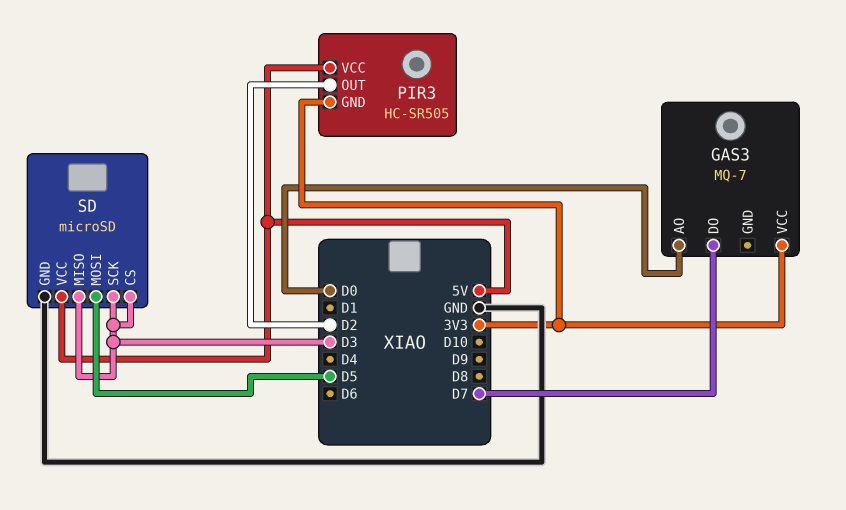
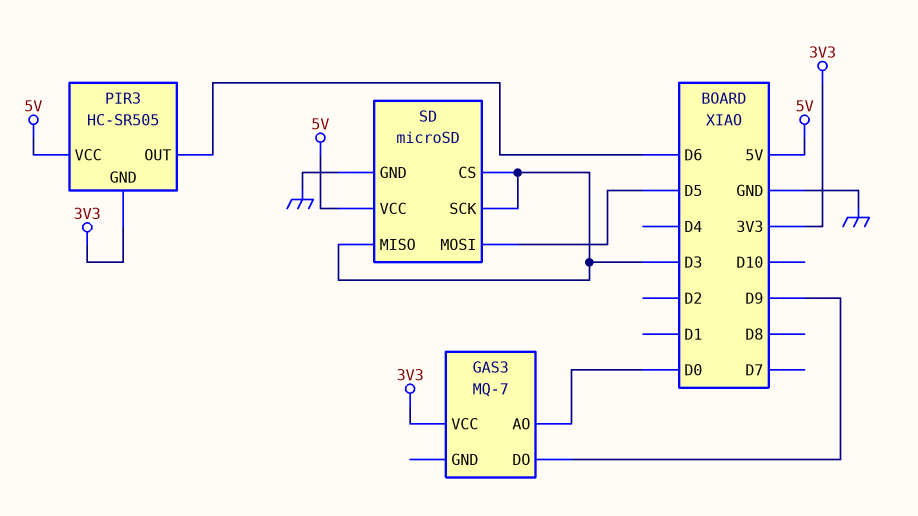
GAS3 pin DO: D7 -> D9
PIR3 pin OUT: D2 -> D6

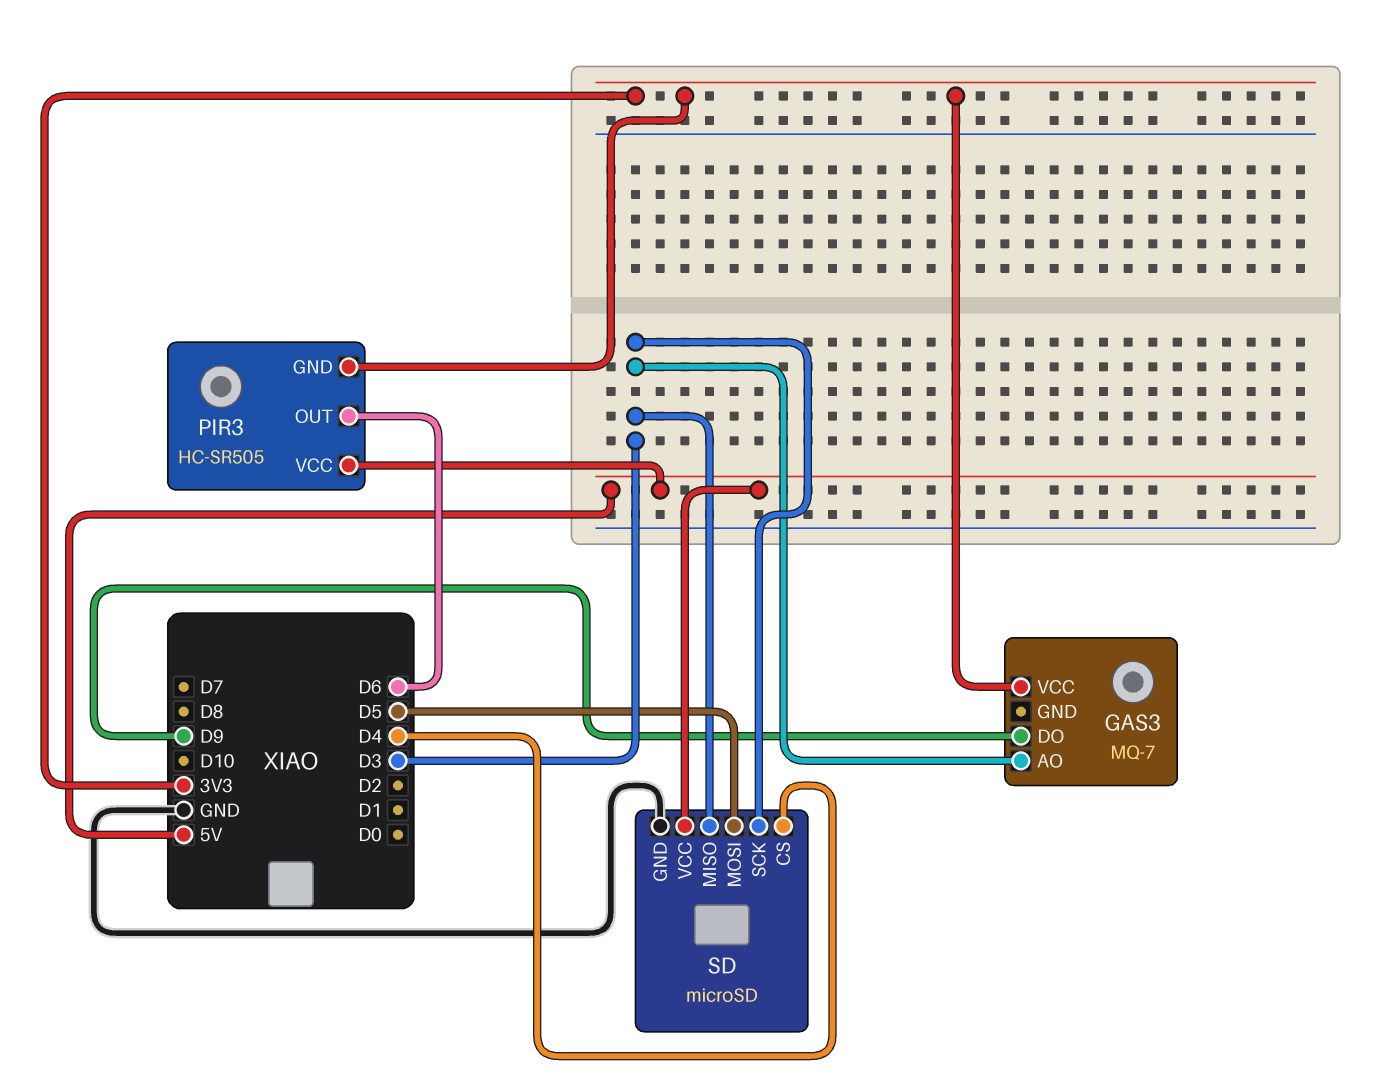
GAS3 pin AO: D0 -> D3
SD pin CS: D3 -> D4

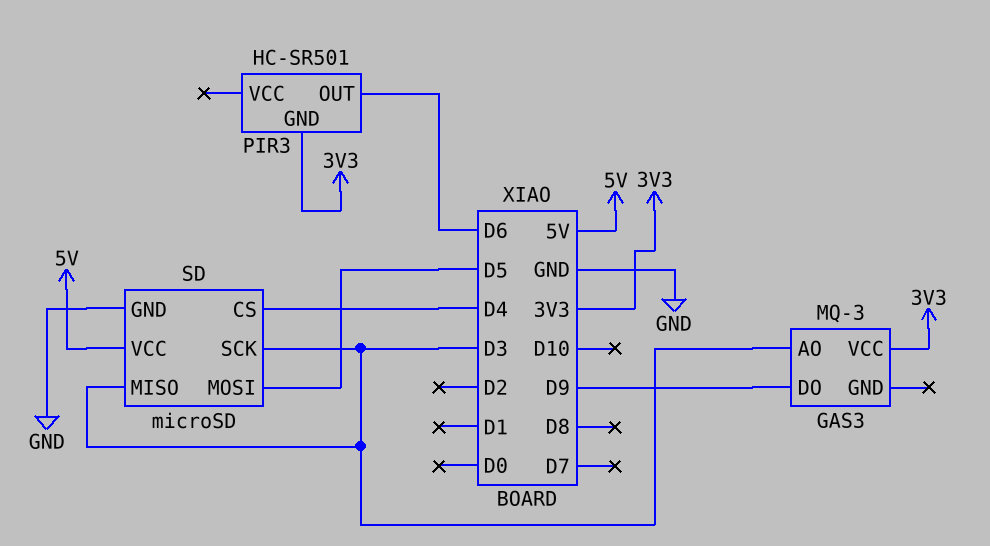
GAS3: MQ-7 -> MQ-3
PIR3: HC-SR505 -> HC-SR501
PIR3 pin VCC: 5V -> none

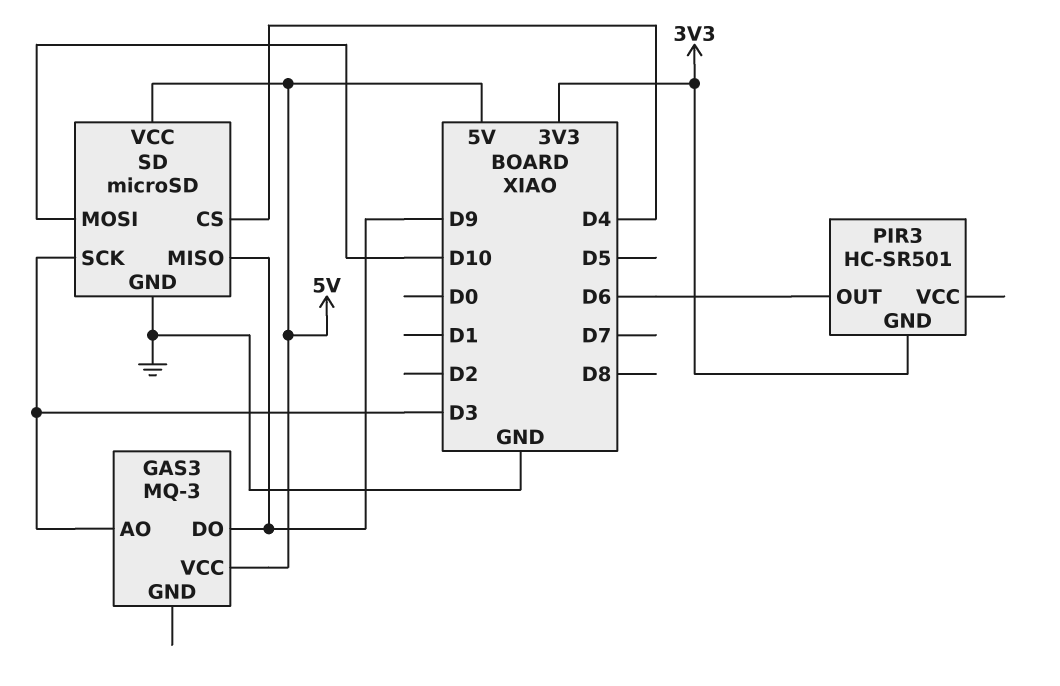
GAS3 pin VCC: 3V3 -> 5V
SD pin MISO: D3 -> D9
SD pin MOSI: D5 -> D10

